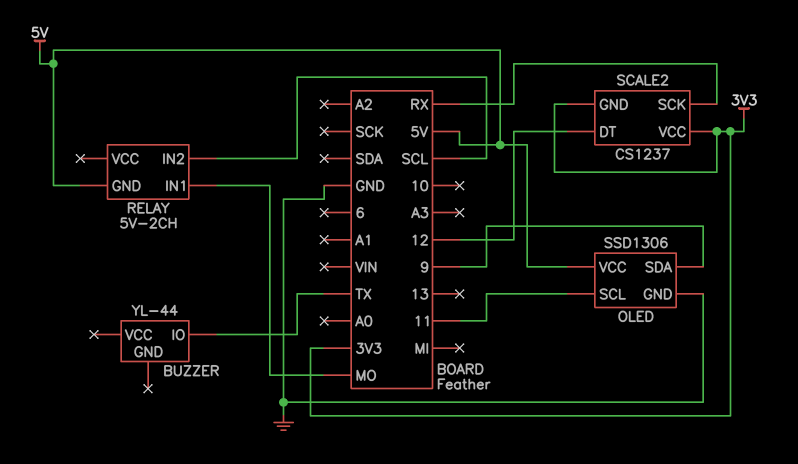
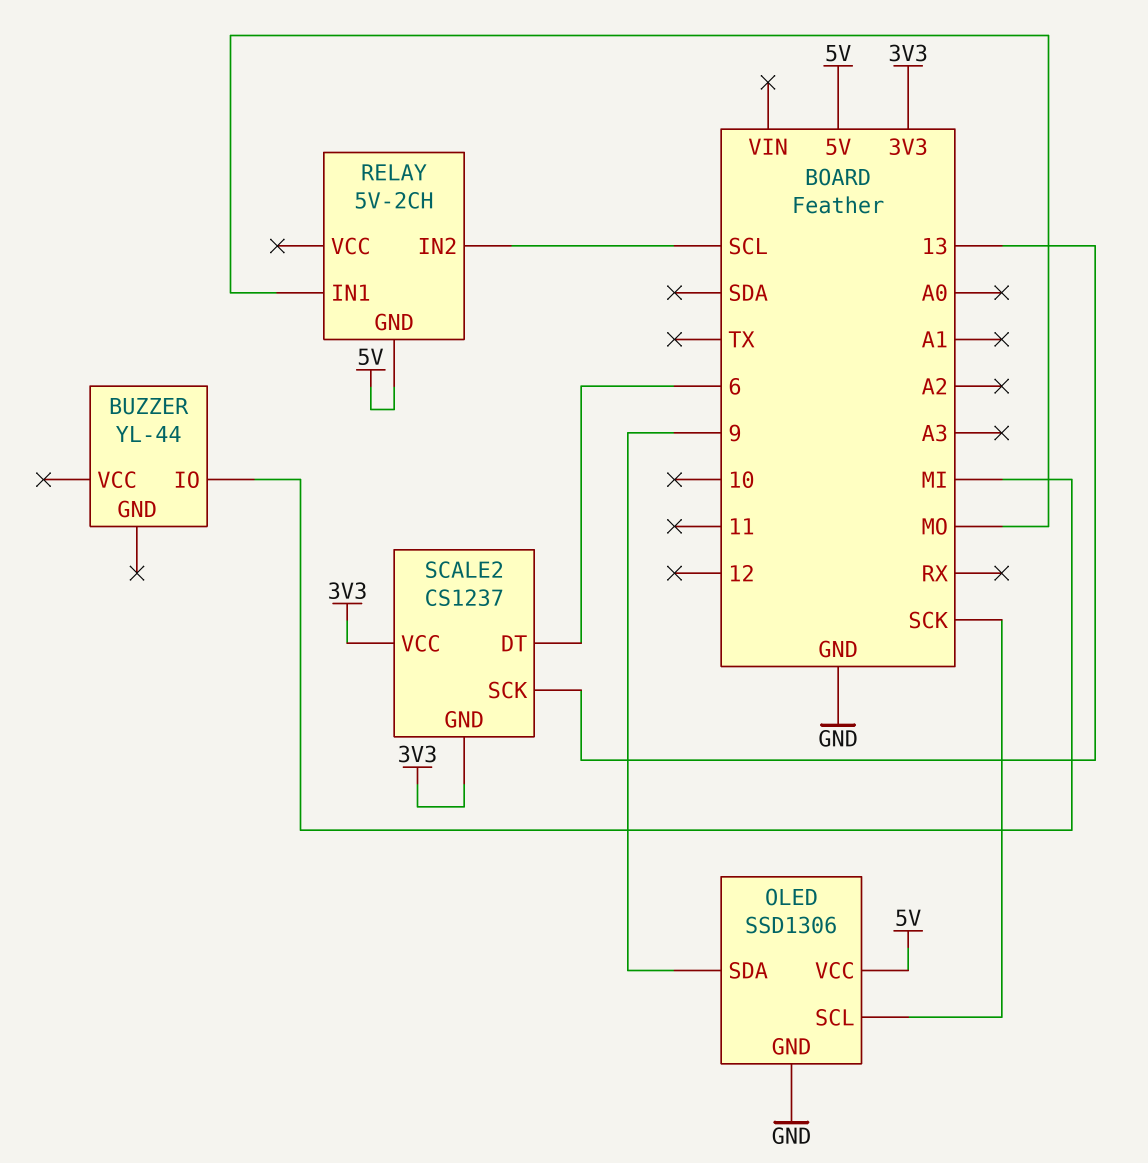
BUZZER pin IO: TX -> MI
OLED pin SCL: 11 -> SCK
SCALE2 pin DT: 12 -> 6
SCALE2 pin SCK: RX -> 13

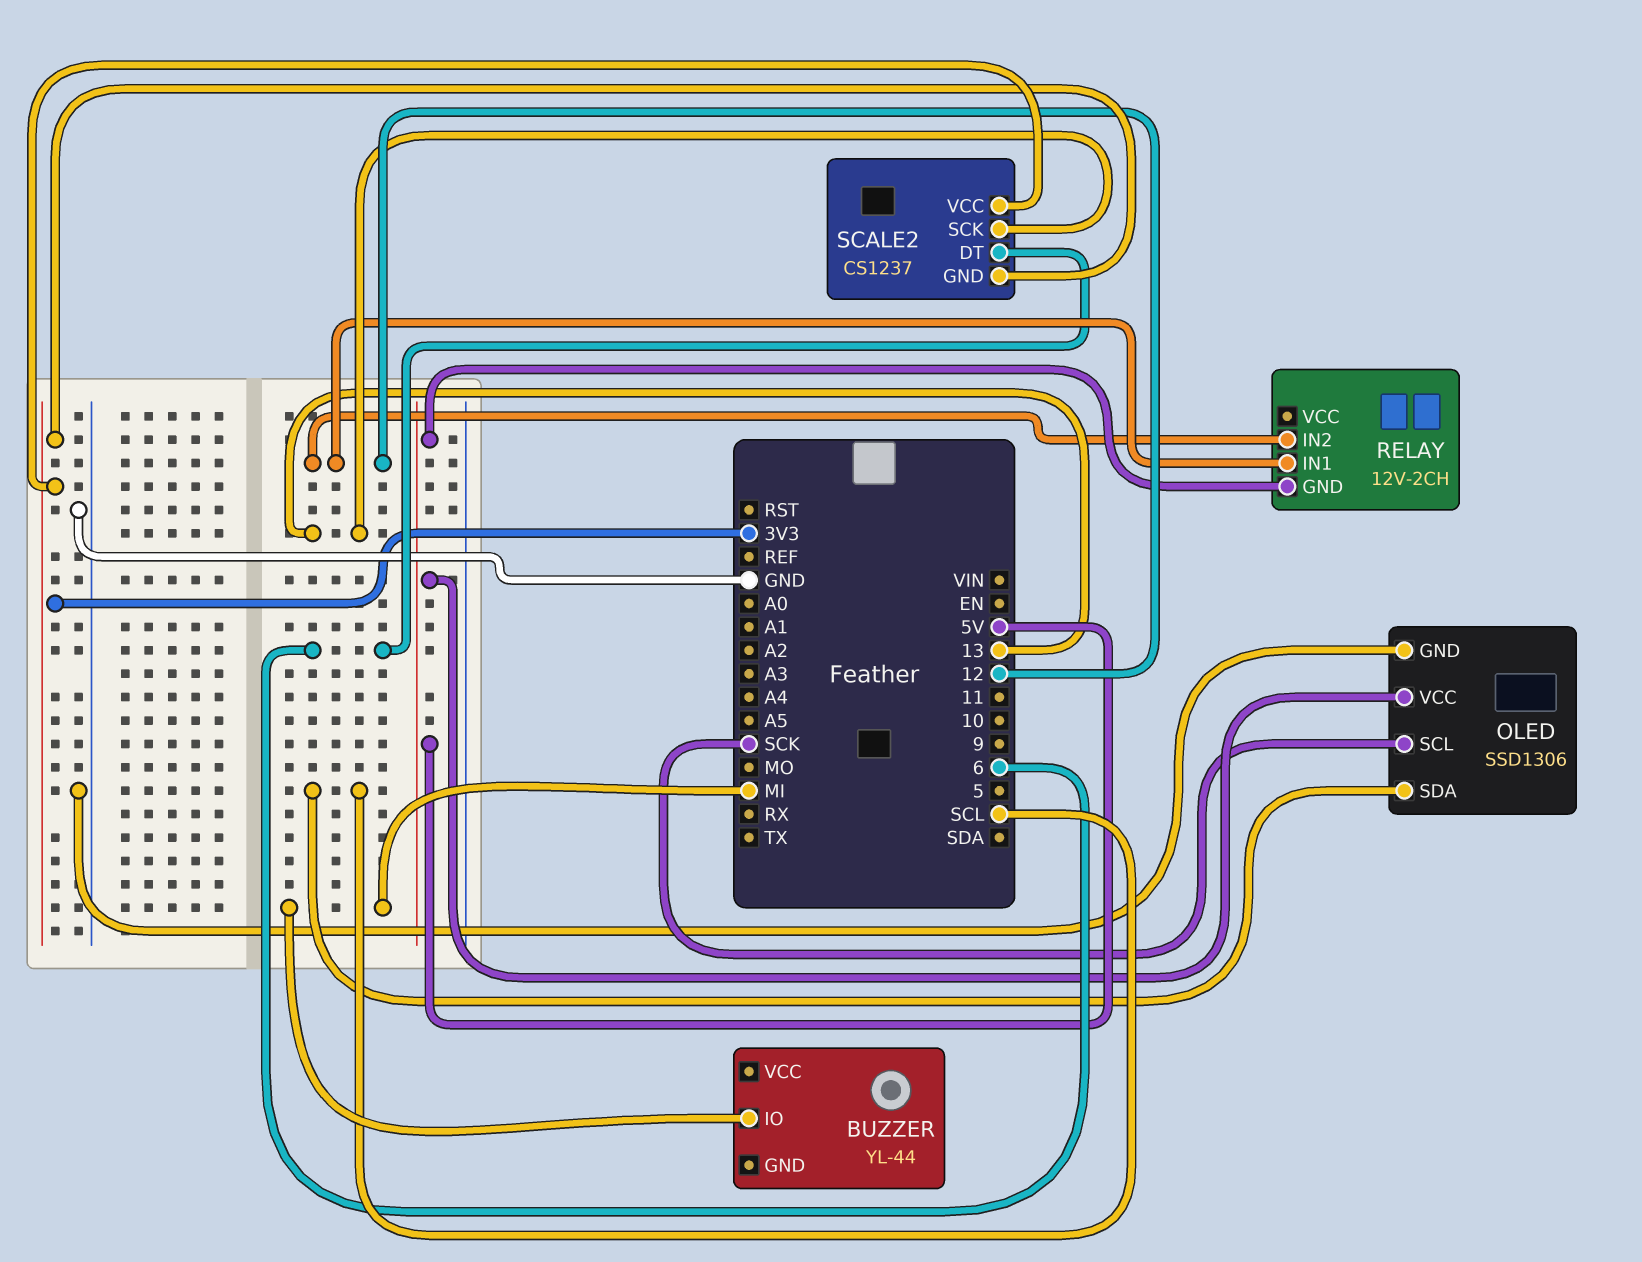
OLED pin SDA: 9 -> SCL
RELAY: 5V-2CH -> 12V-2CH
RELAY pin IN1: MO -> 12
RELAY pin IN2: SCL -> 12

